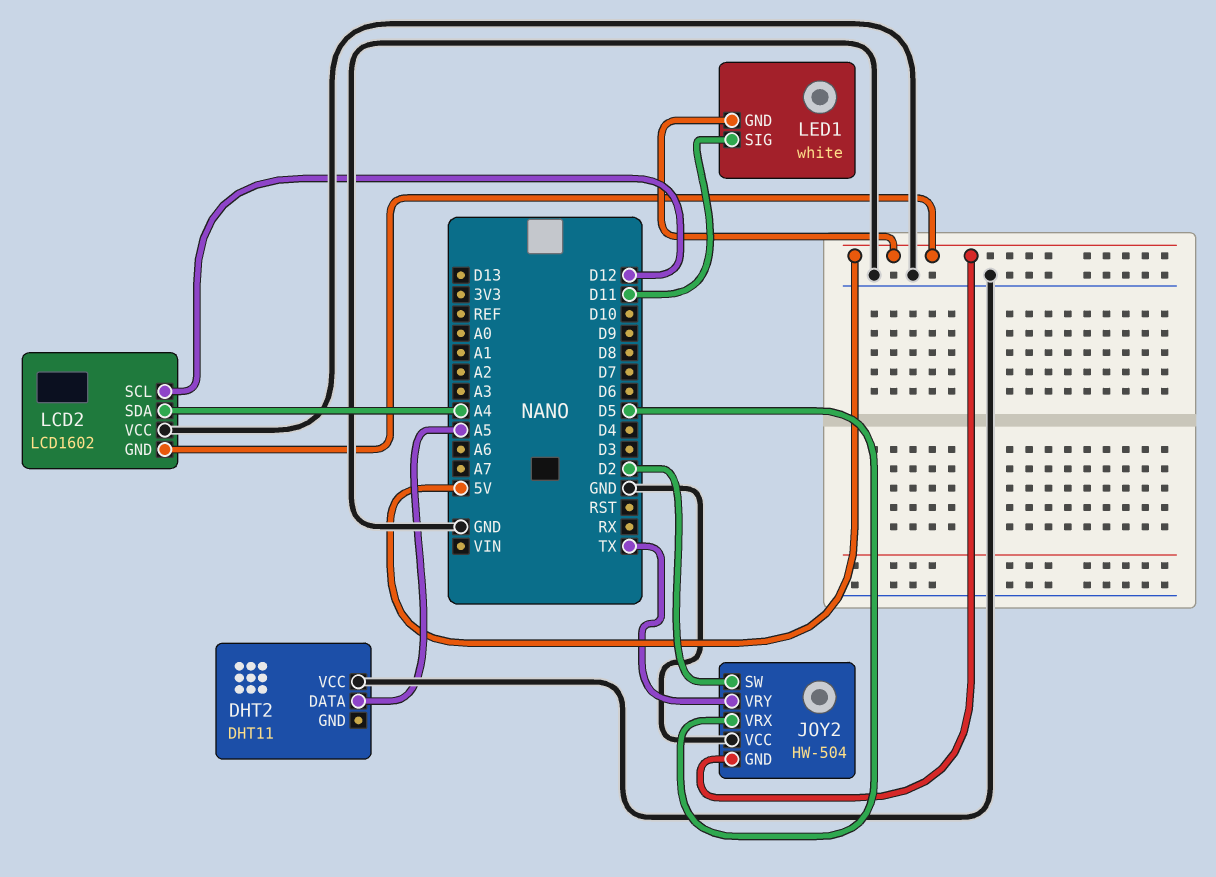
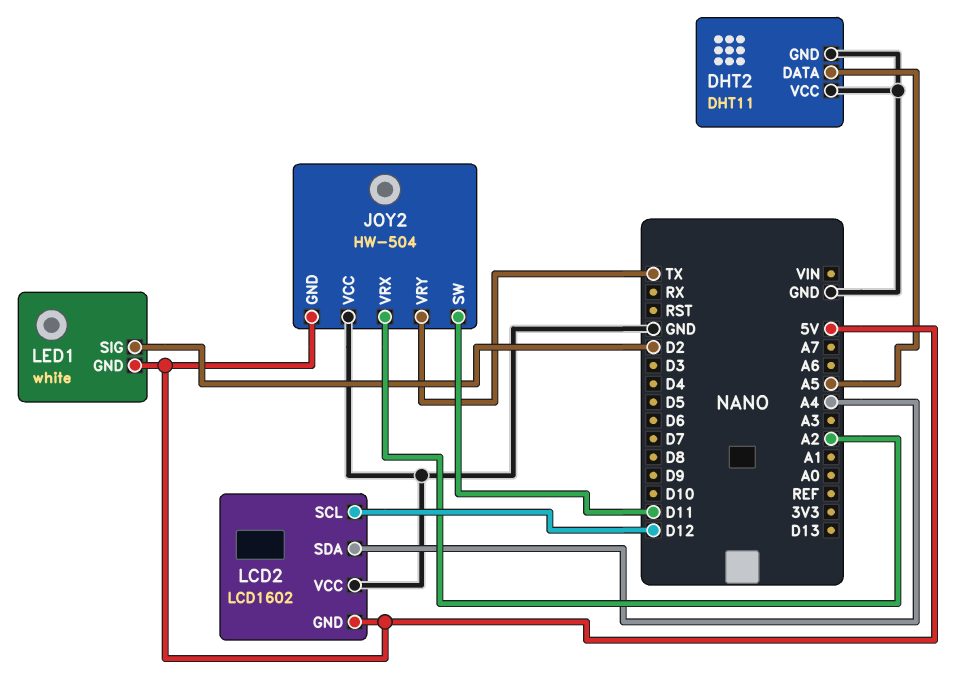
DHT2 pin GND: none -> GND
JOY2 pin SW: D2 -> D11
JOY2 pin VRX: D5 -> A2
LED1 pin SIG: D11 -> D2

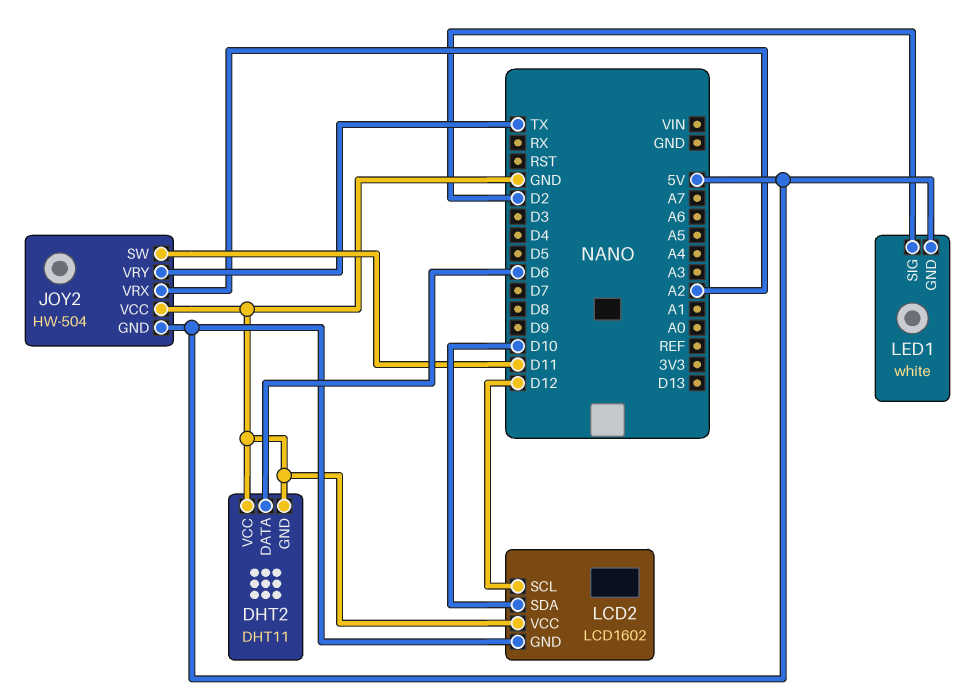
DHT2 pin DATA: A5 -> D6
LCD2 pin SDA: A4 -> D10

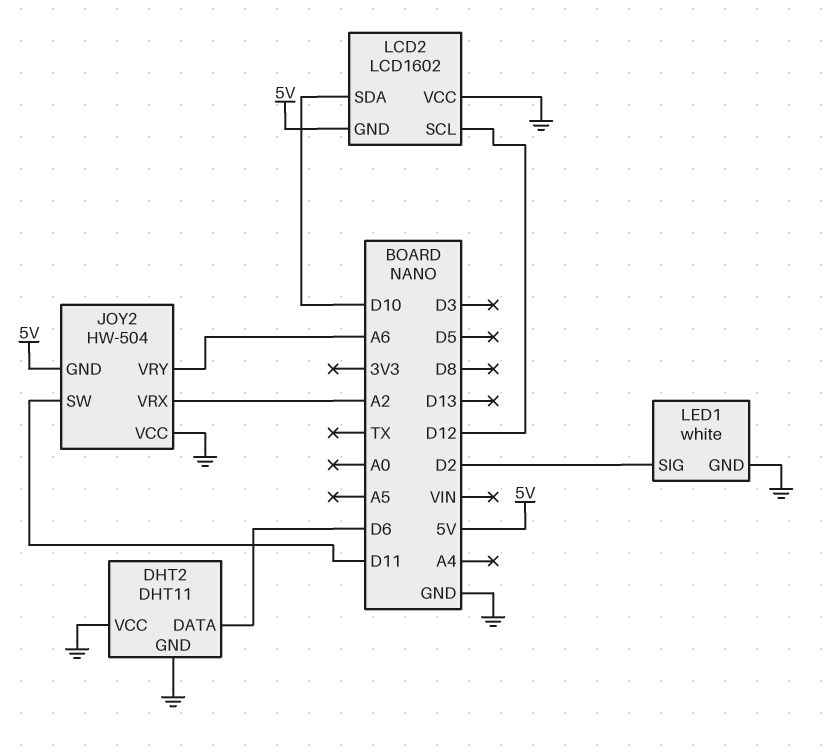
JOY2 pin VRY: TX -> A6
LED1 pin GND: 5V -> GND

